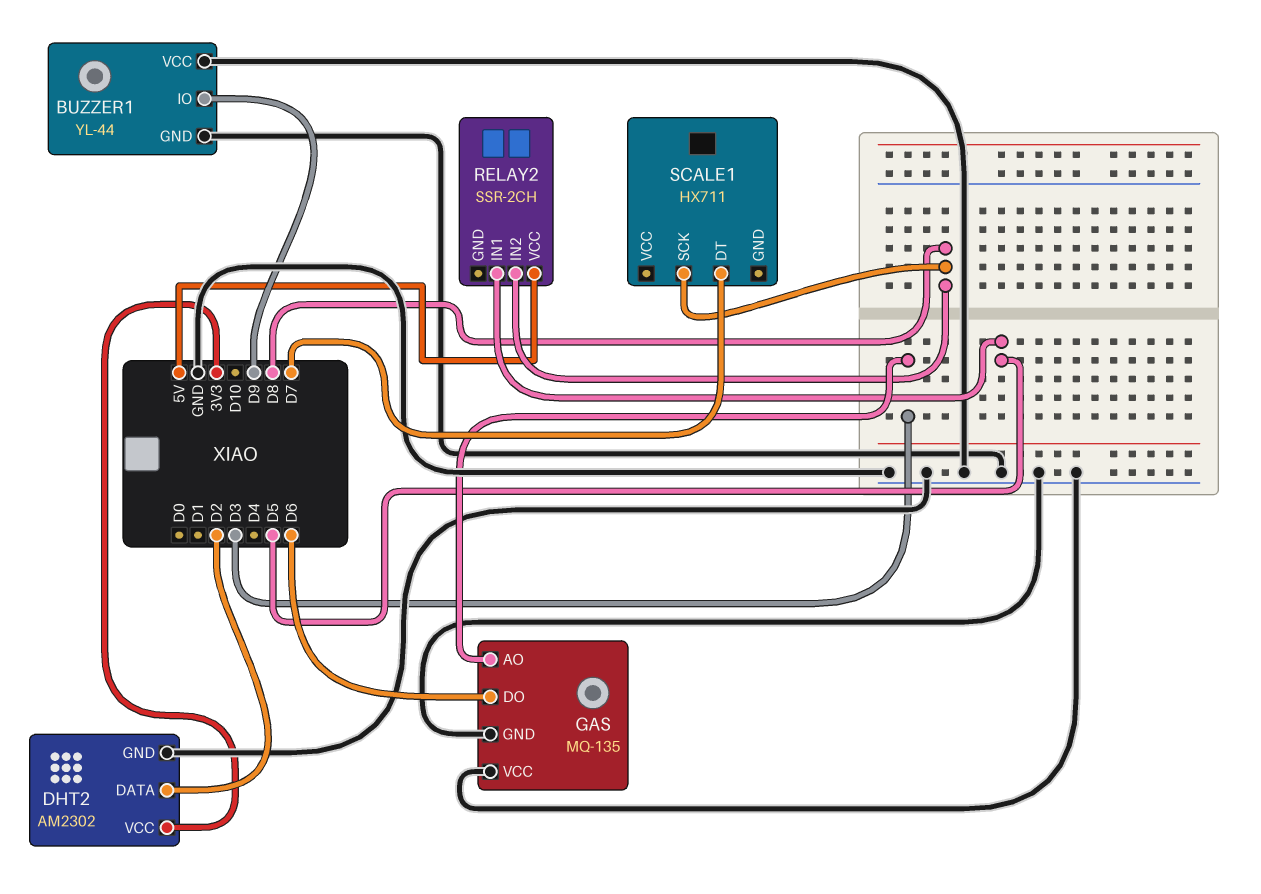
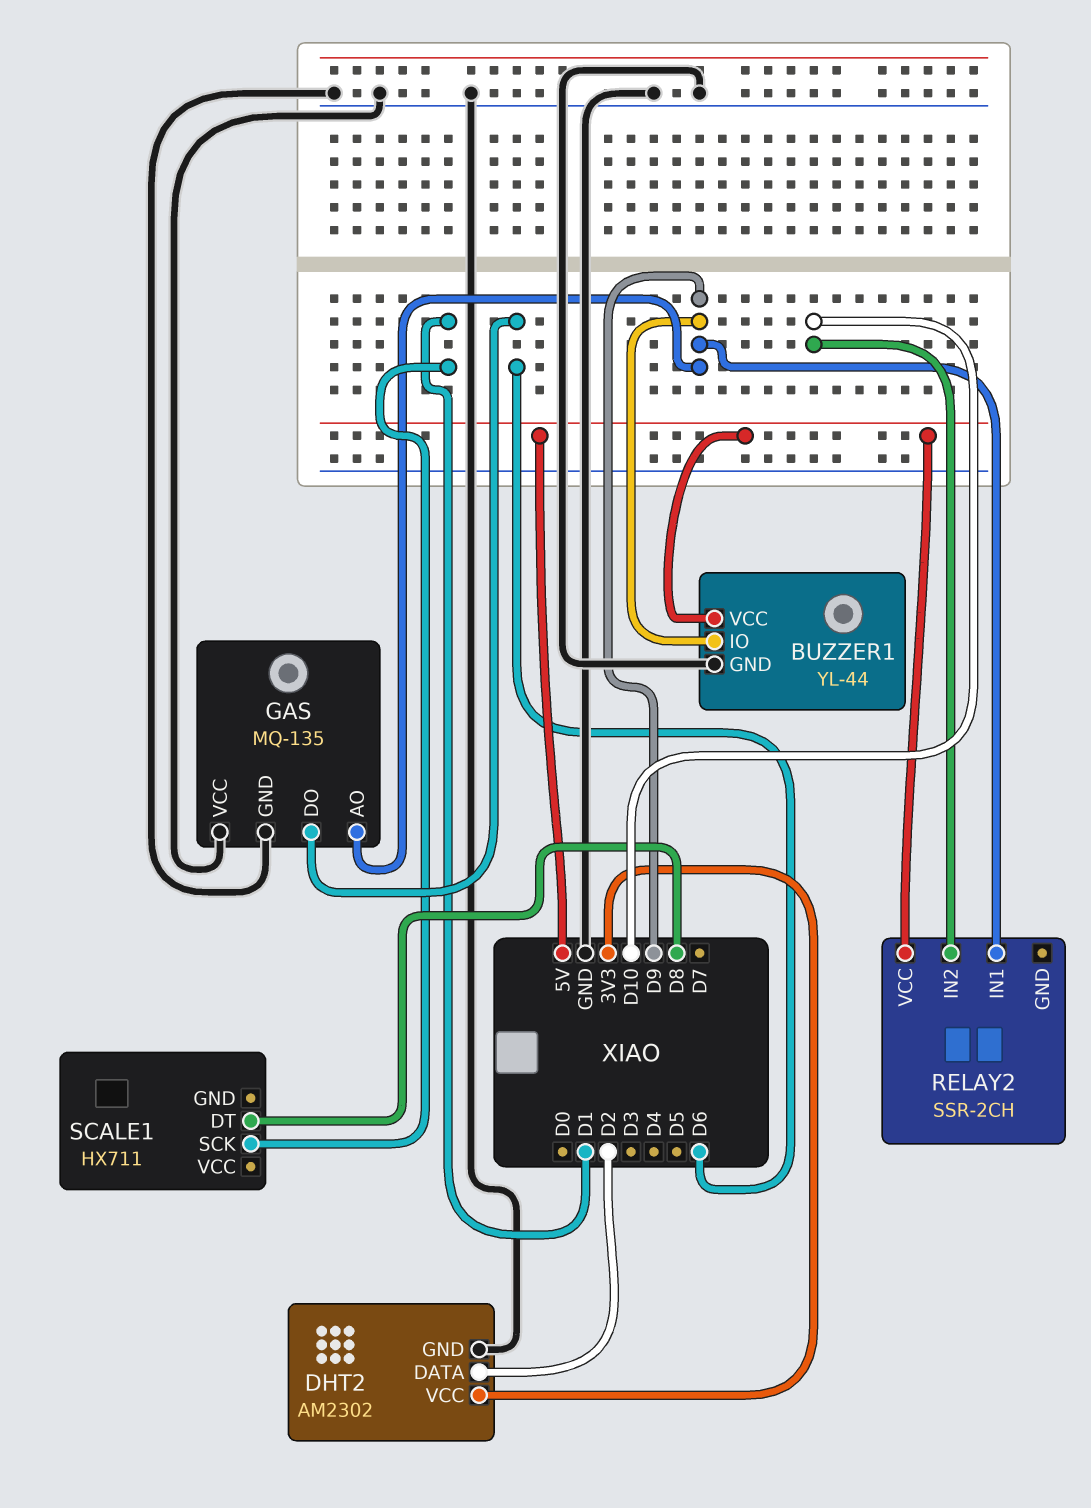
BUZZER1 pin VCC: GND -> 5V
GAS pin AO: D3 -> D9
RELAY2 pin IN1: D5 -> D9
RELAY2 pin IN2: D8 -> D10
SCALE1 pin DT: D7 -> D8
SCALE1 pin SCK: D8 -> D1

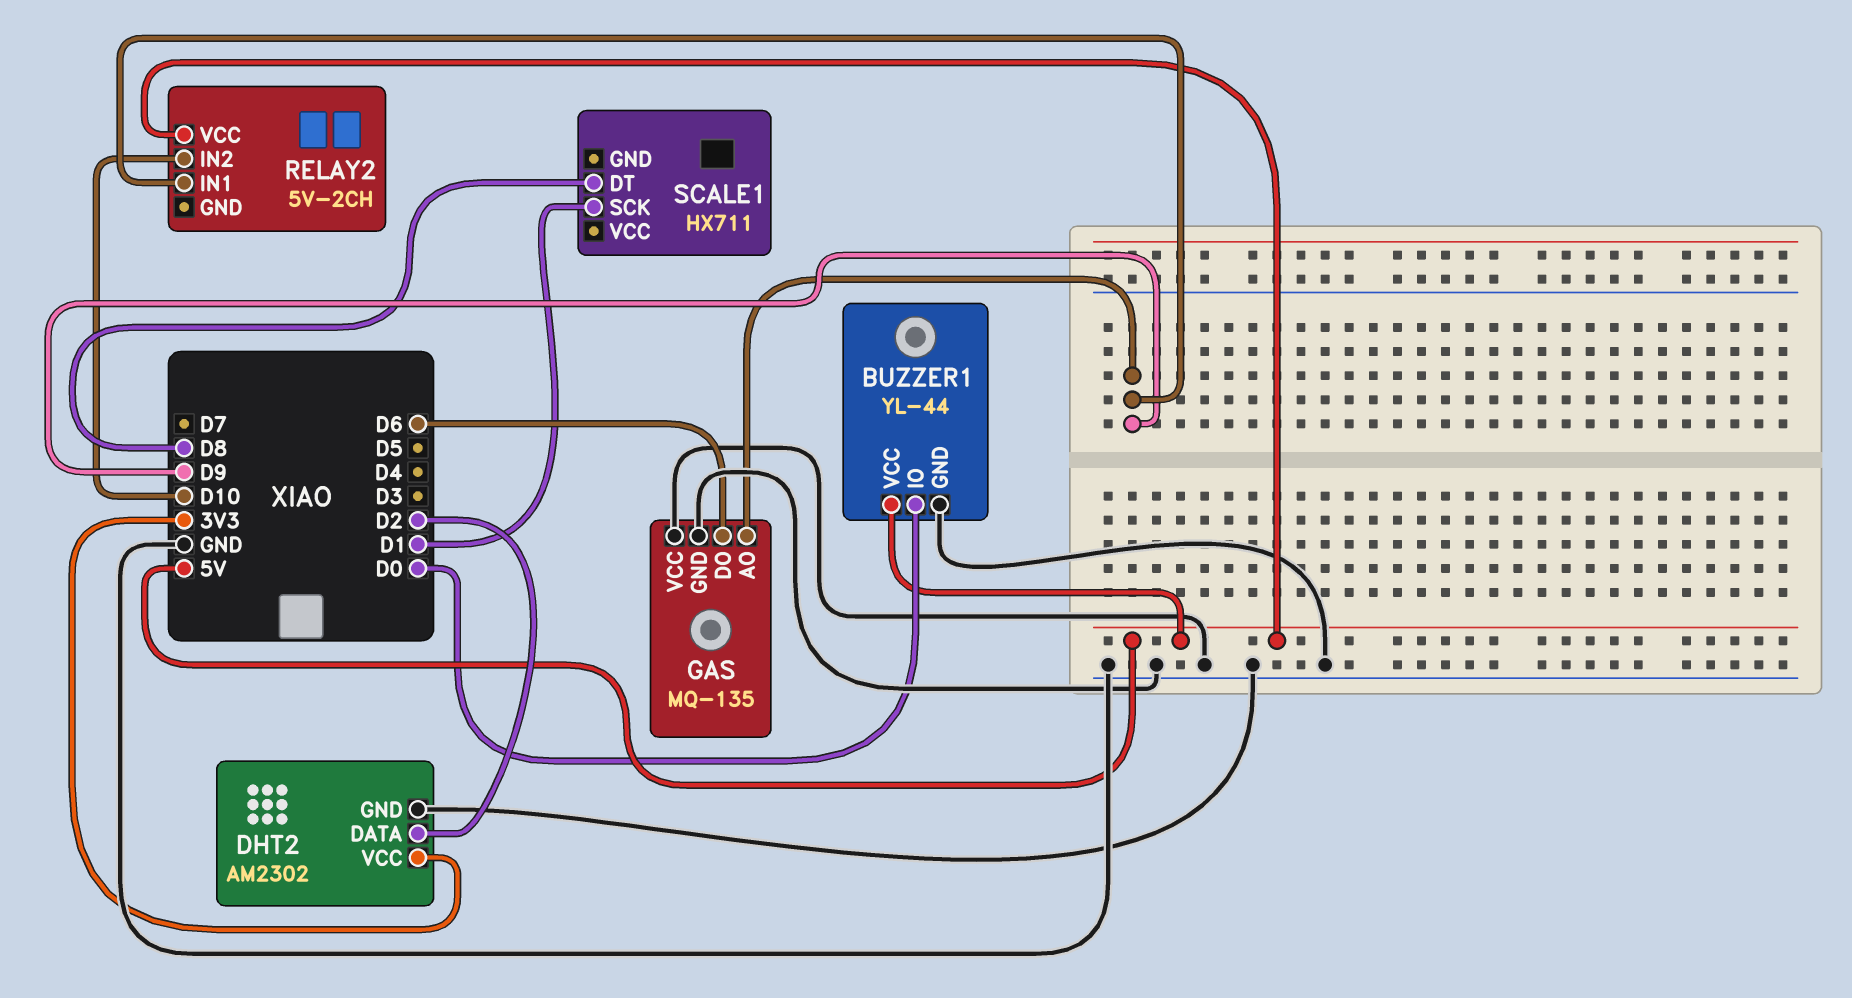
BUZZER1 pin IO: D9 -> D0
RELAY2: SSR-2CH -> 5V-2CH

